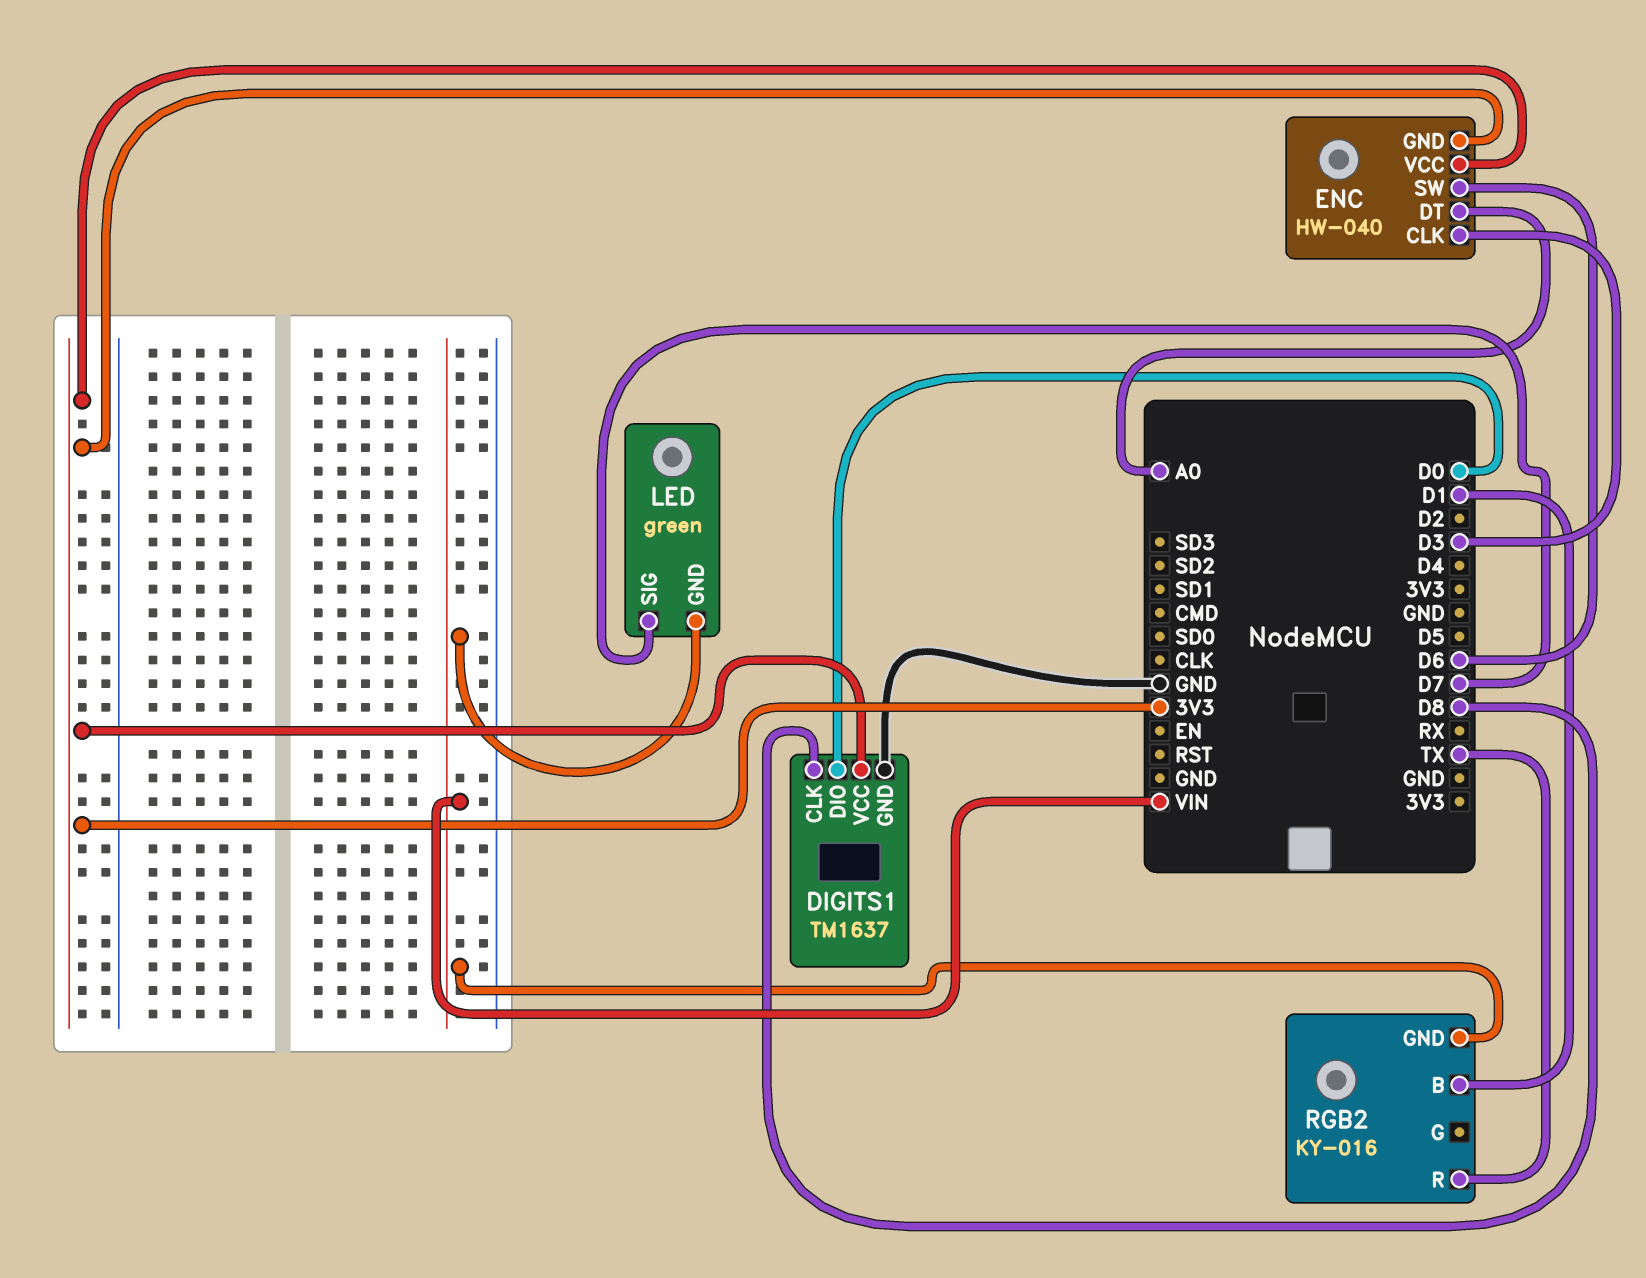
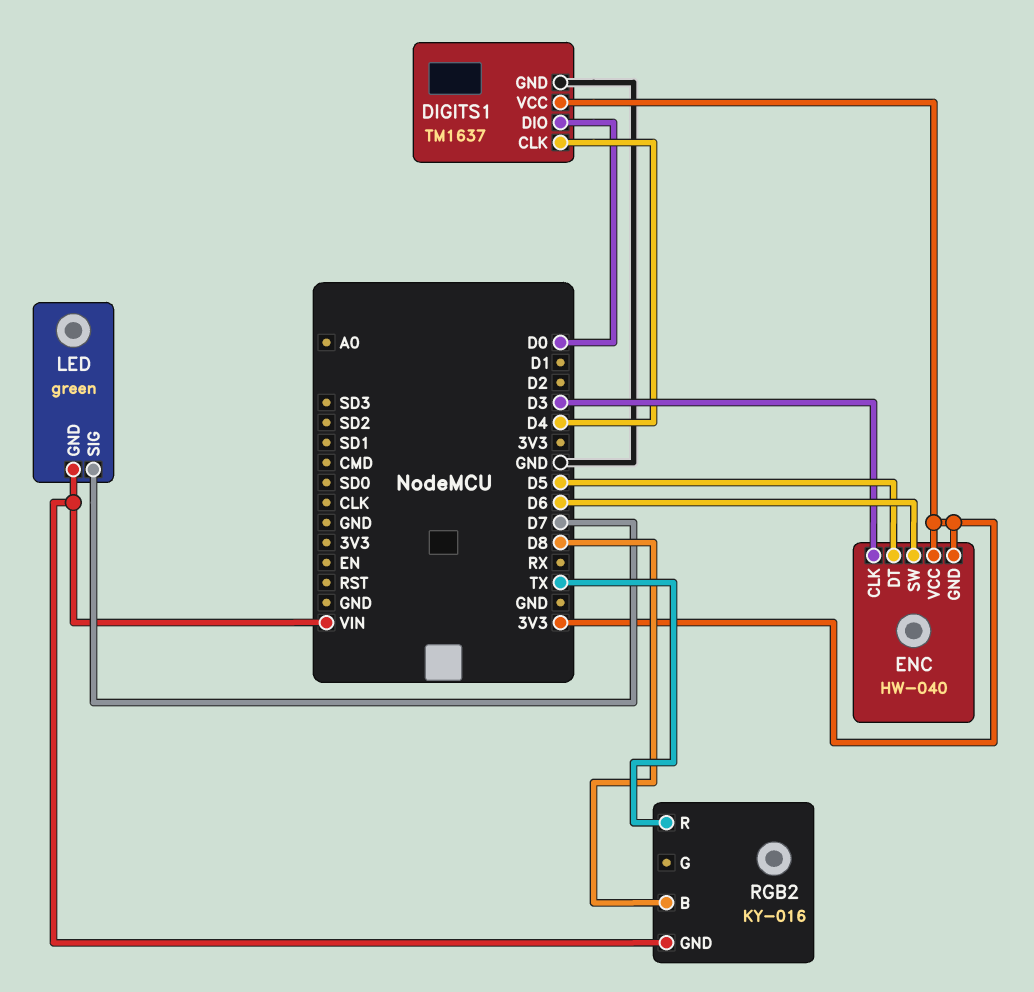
DIGITS1 pin CLK: D8 -> D4
ENC pin DT: A0 -> D5
RGB2 pin B: D1 -> D8

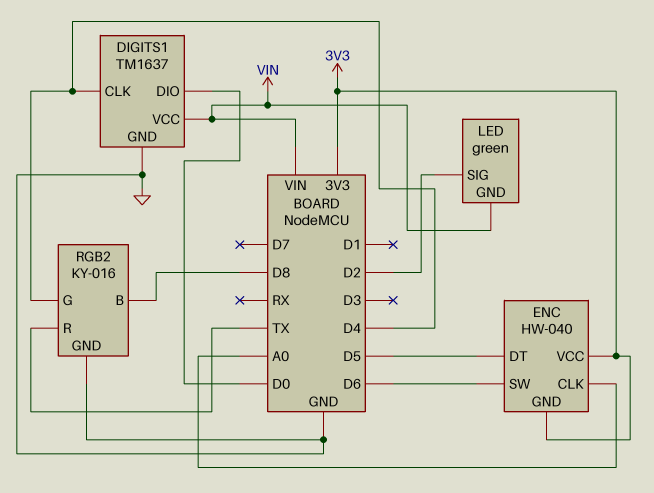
DIGITS1 pin VCC: 3V3 -> VIN
ENC pin CLK: D3 -> A0
LED pin SIG: D7 -> D2
RGB2 pin G: none -> D4
RGB2 pin GND: VIN -> GND

